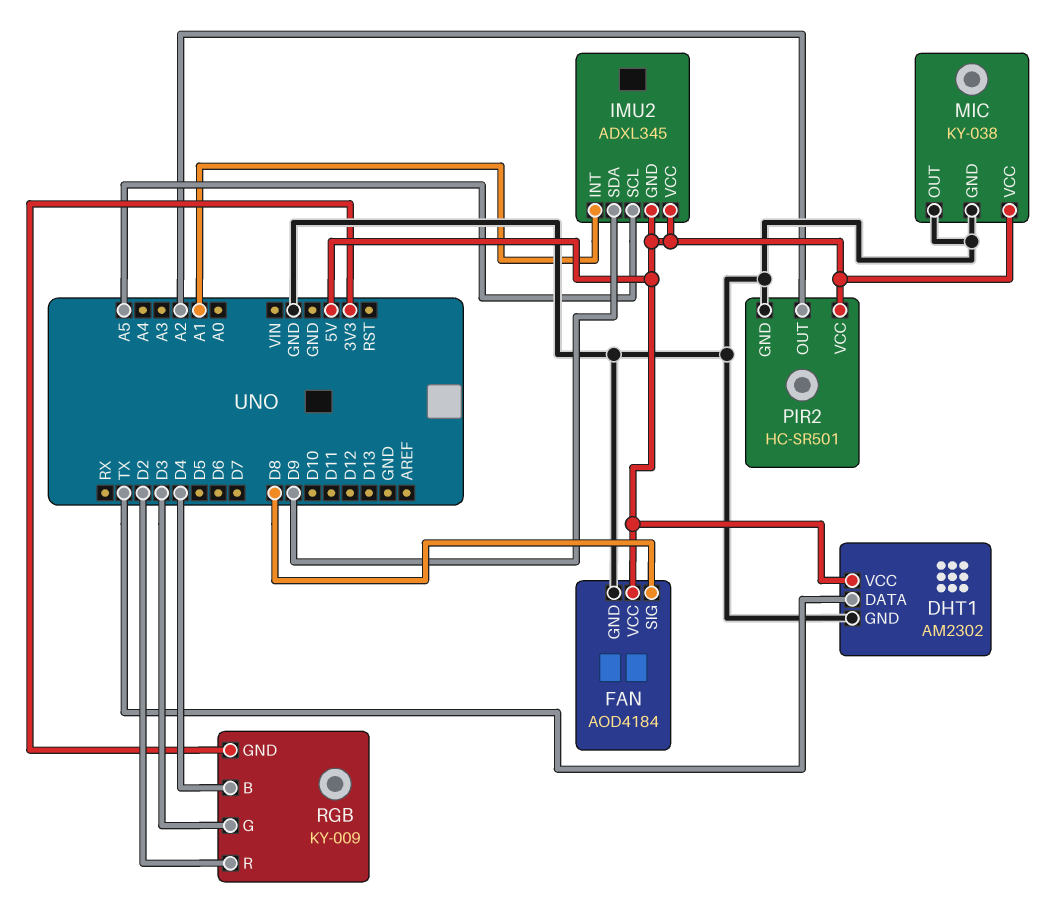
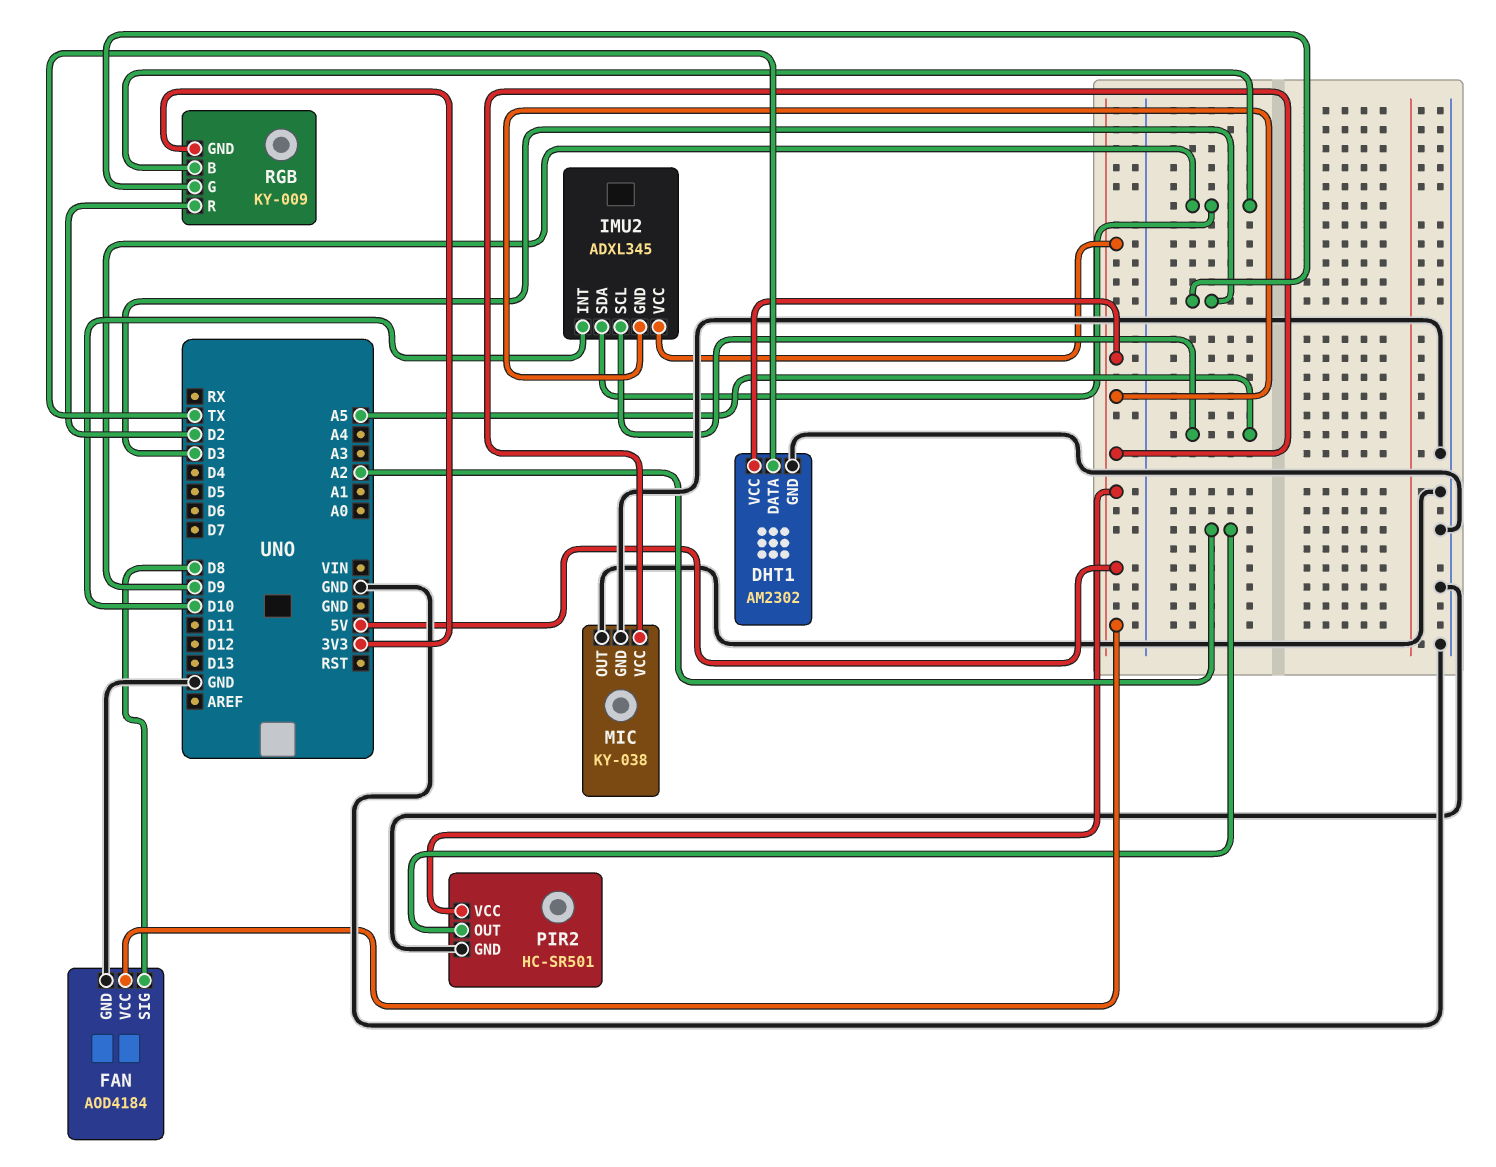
IMU2 pin INT: A1 -> D10
RGB pin B: D4 -> D9

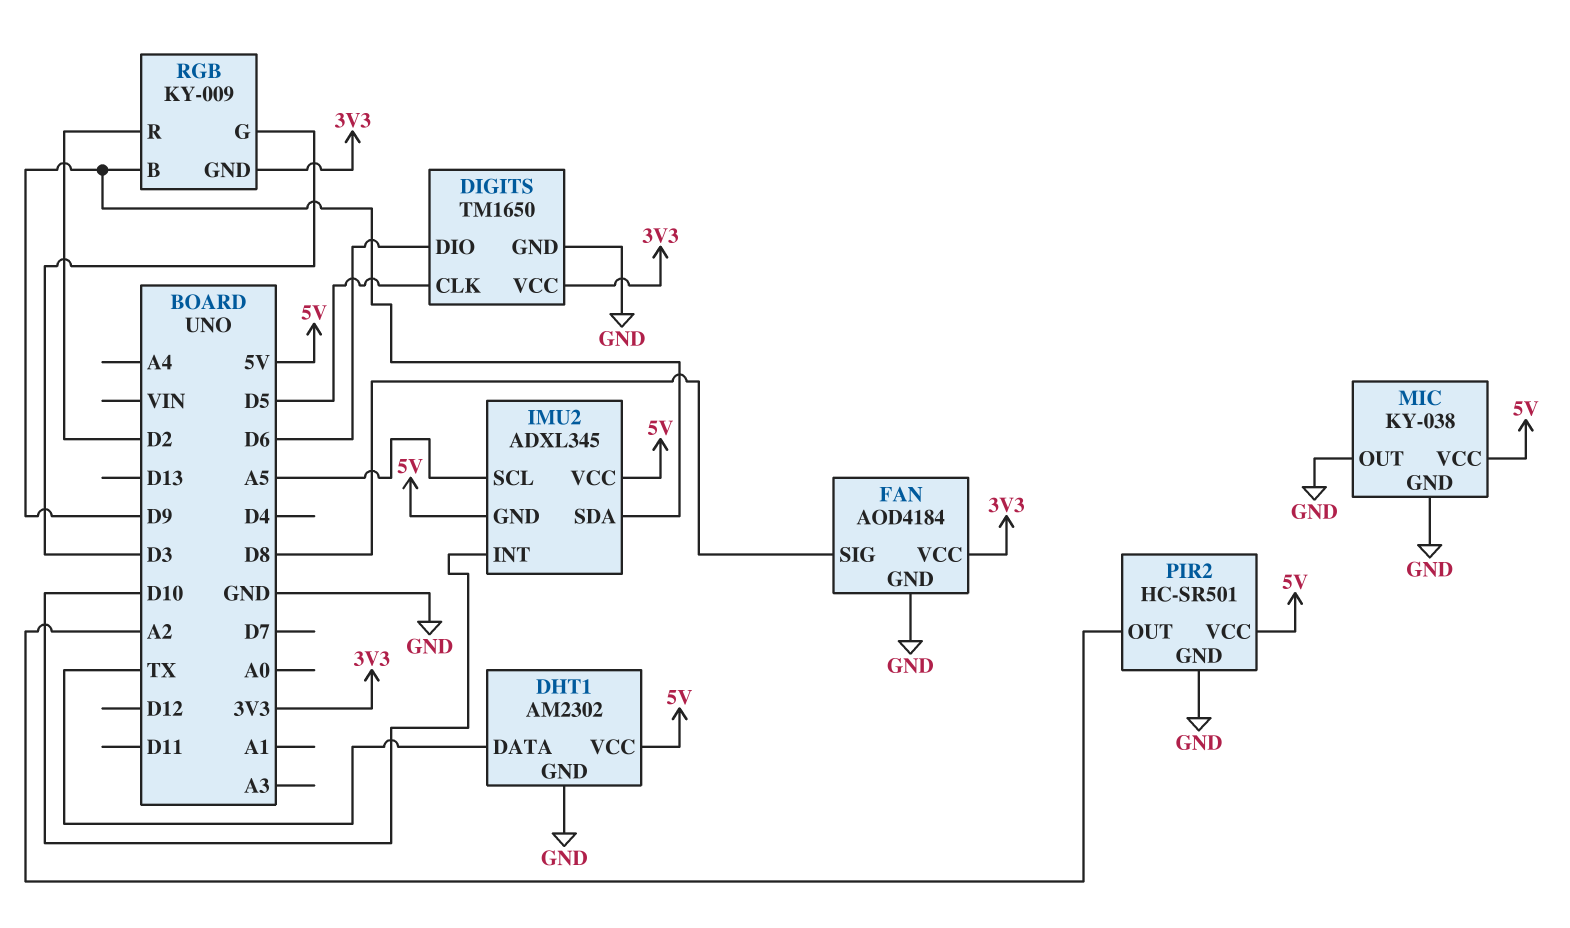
DIGITS: none -> TM1650
DIGITS pin CLK: none -> D5
DIGITS pin DIO: none -> D6
DIGITS pin GND: none -> GND
DIGITS pin VCC: none -> 3V3
FAN pin VCC: 5V -> 3V3

